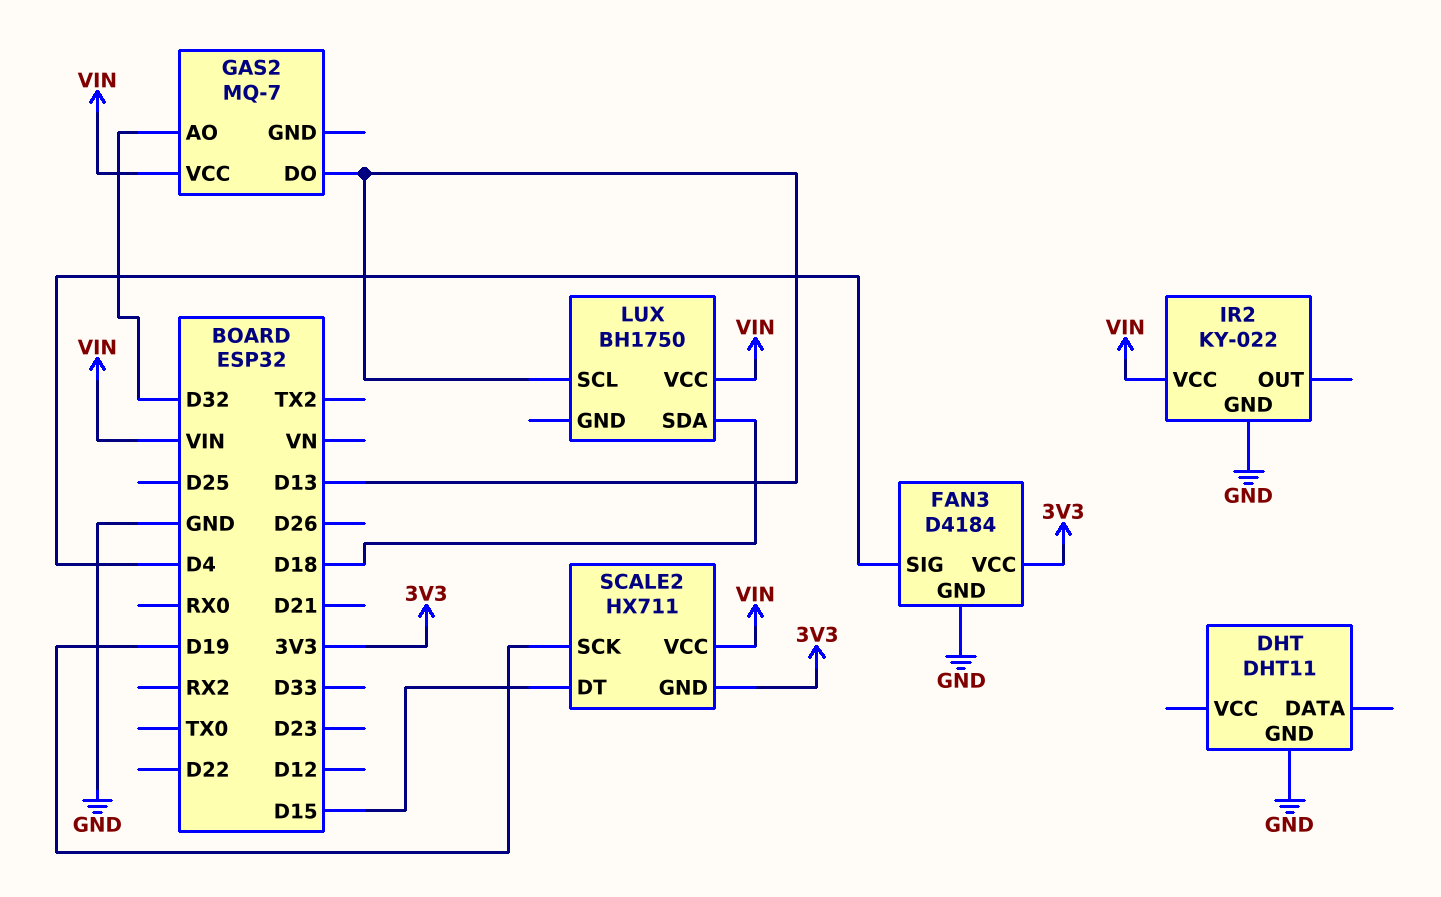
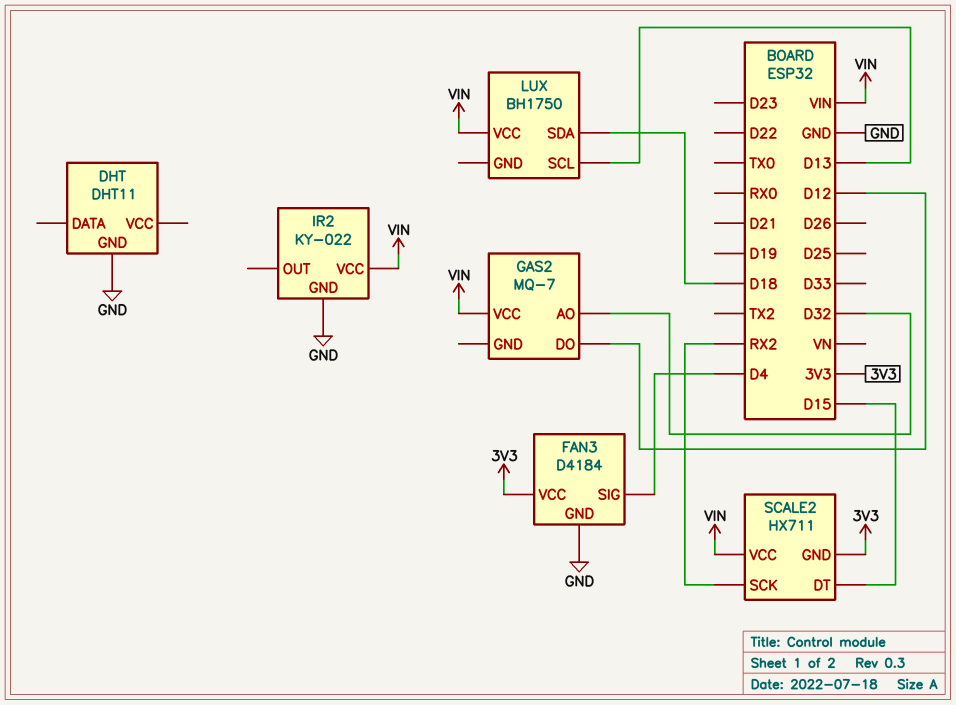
GAS2 pin DO: D13 -> D12
SCALE2 pin SCK: D19 -> RX2

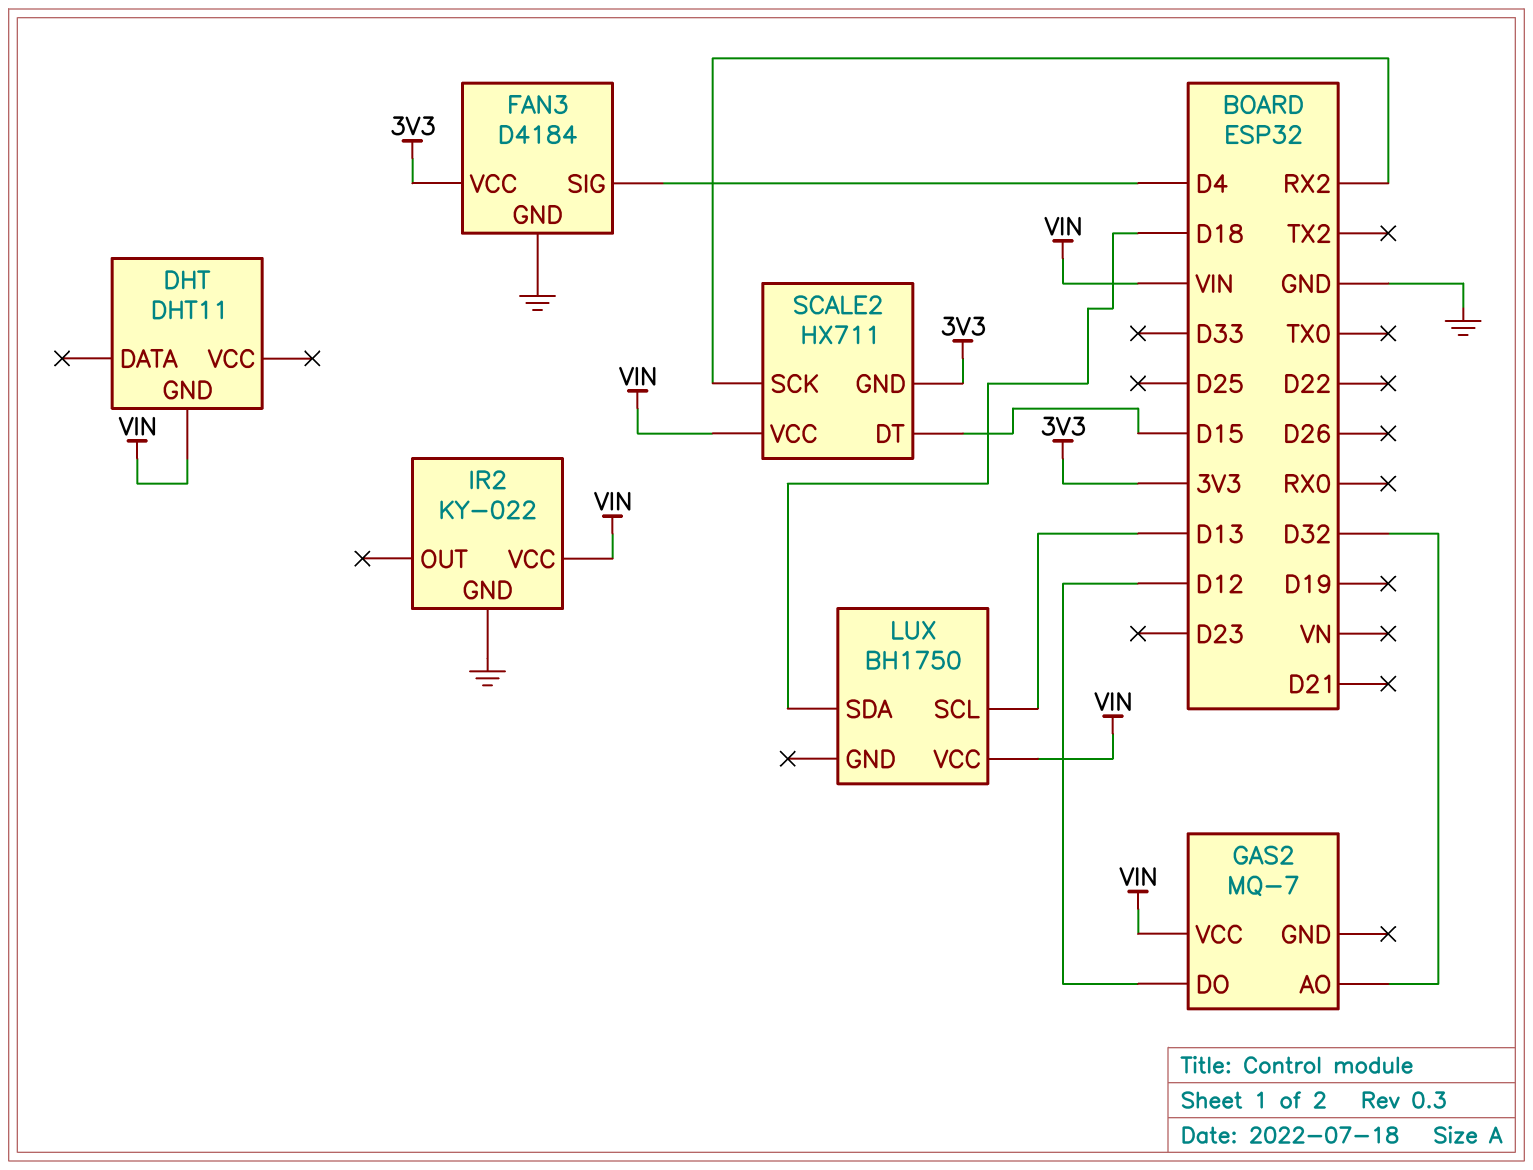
DHT pin GND: GND -> VIN

